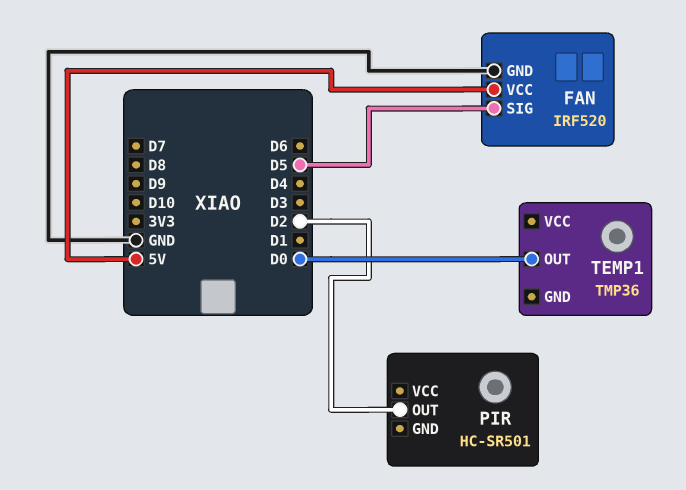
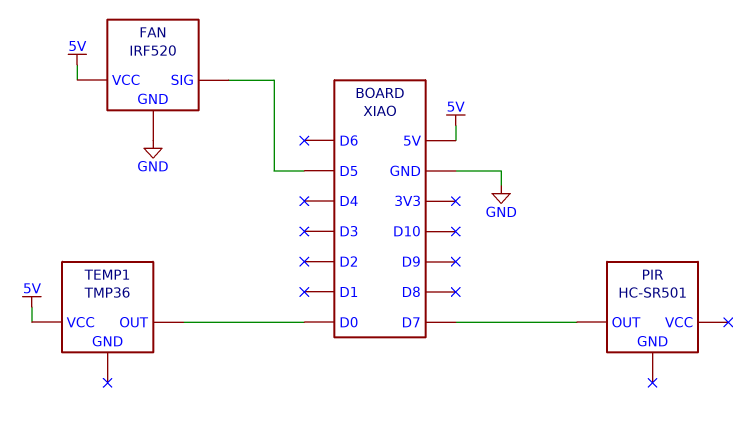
PIR pin OUT: D2 -> D7
TEMP1 pin VCC: none -> 5V

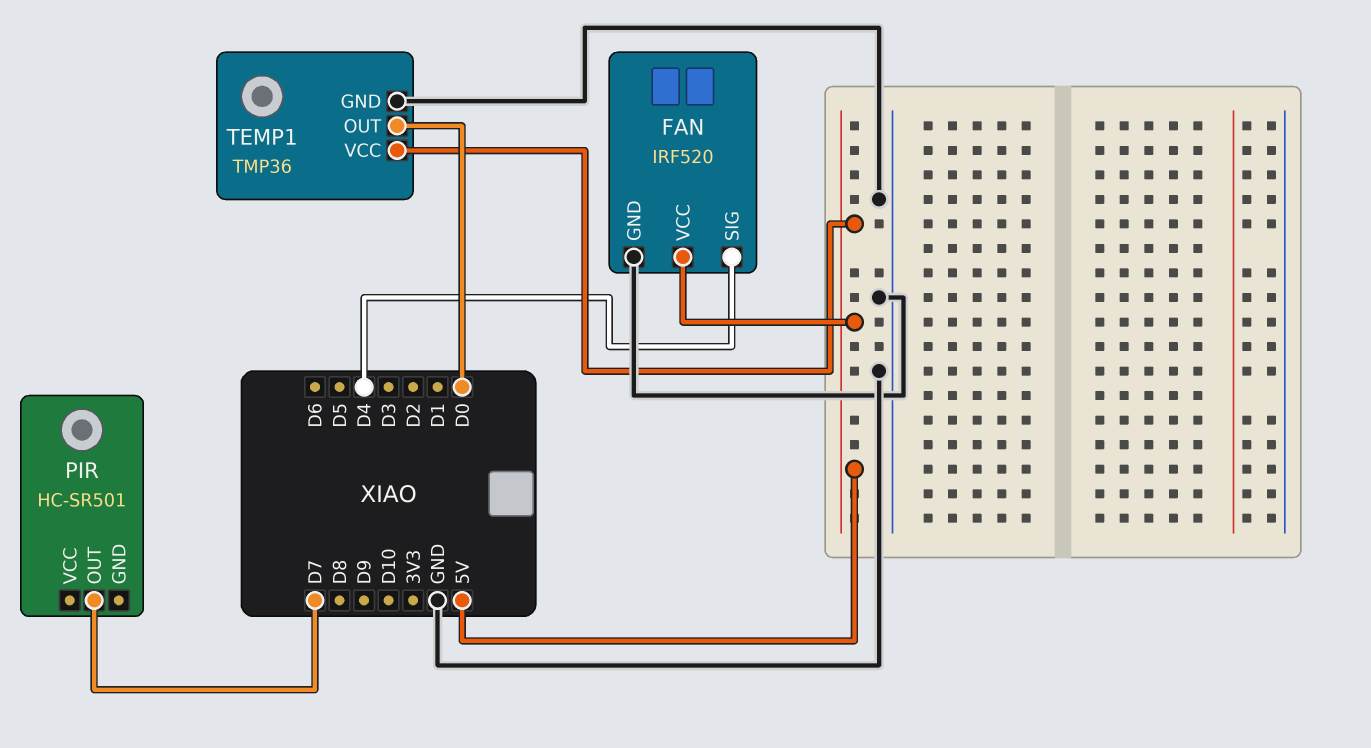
FAN pin SIG: D5 -> D4
TEMP1 pin GND: none -> GND

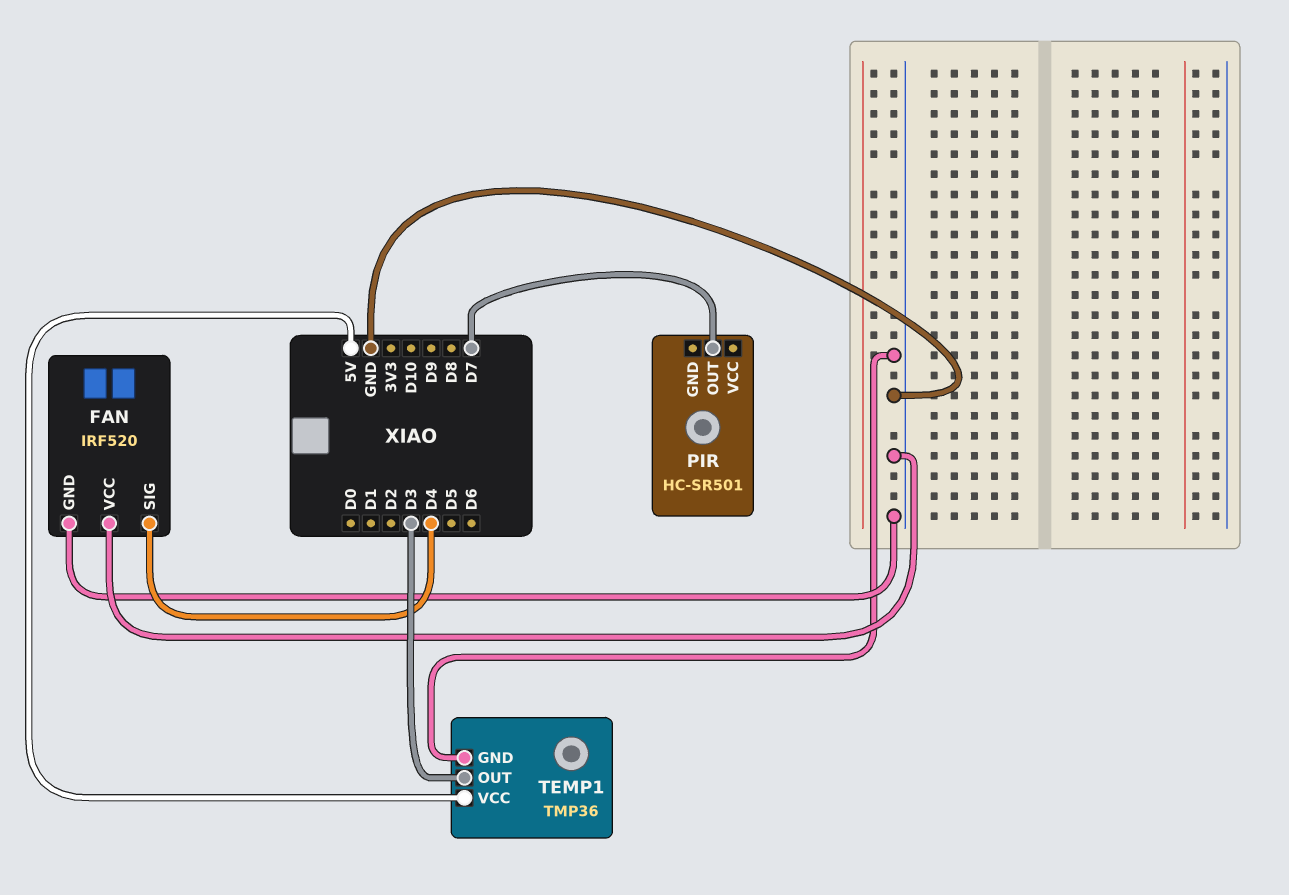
FAN pin VCC: 5V -> GND
TEMP1 pin OUT: D0 -> D3

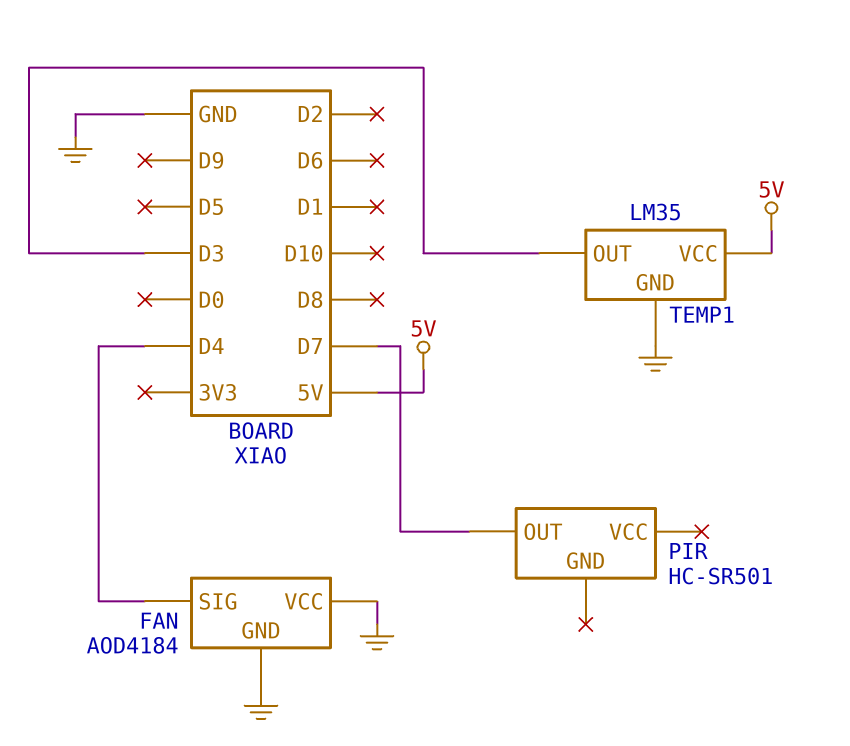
FAN: IRF520 -> AOD4184
TEMP1: TMP36 -> LM35

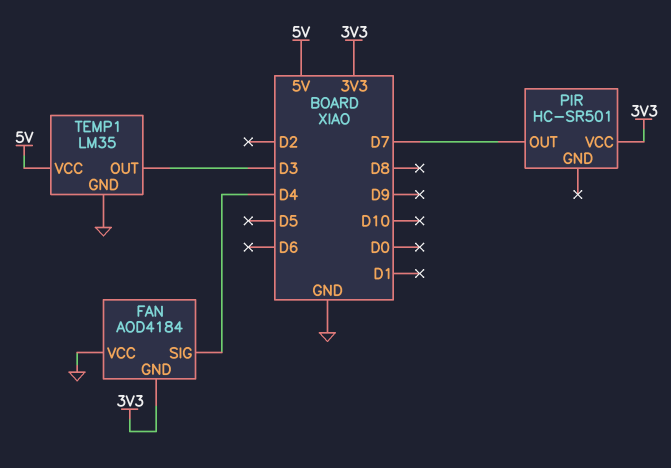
FAN pin GND: GND -> 3V3
PIR pin VCC: none -> 3V3

